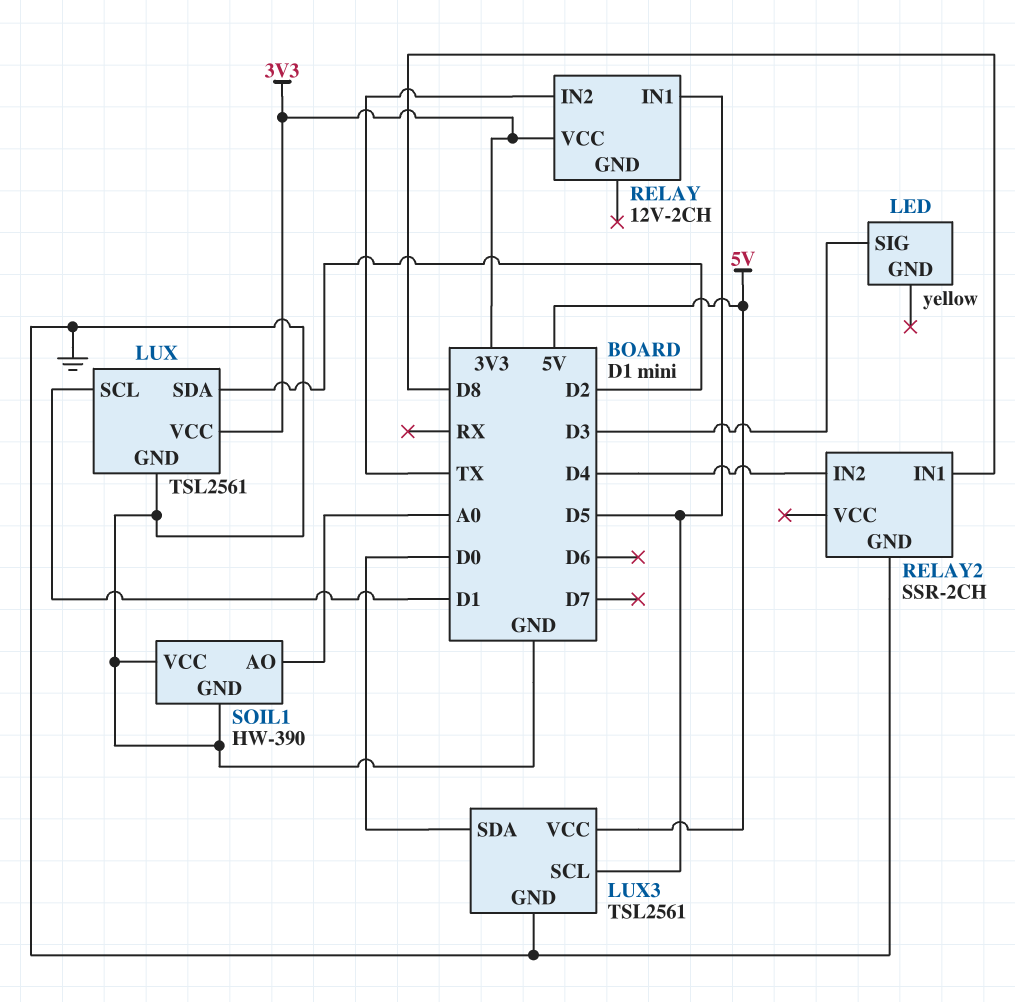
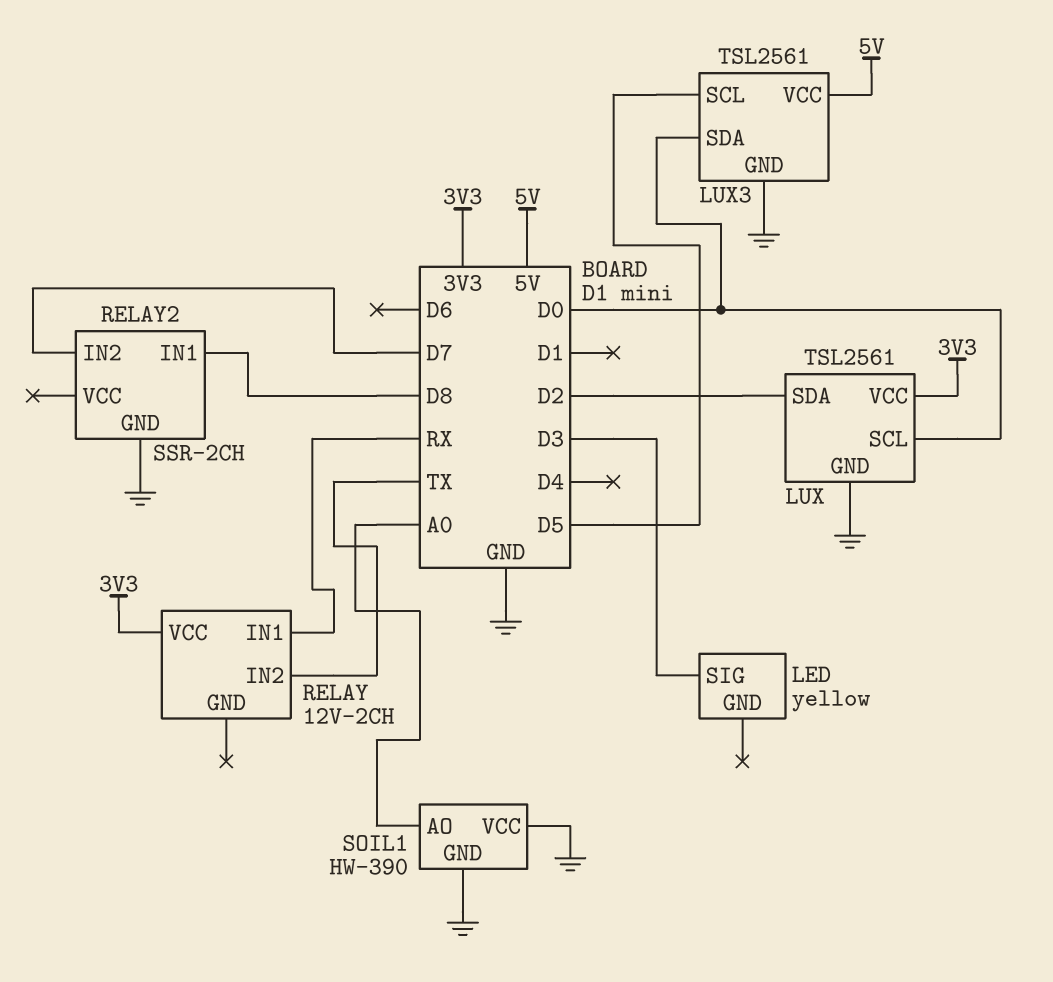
LUX pin SCL: D1 -> D0
RELAY pin IN1: D5 -> RX
RELAY2 pin IN2: D4 -> D7

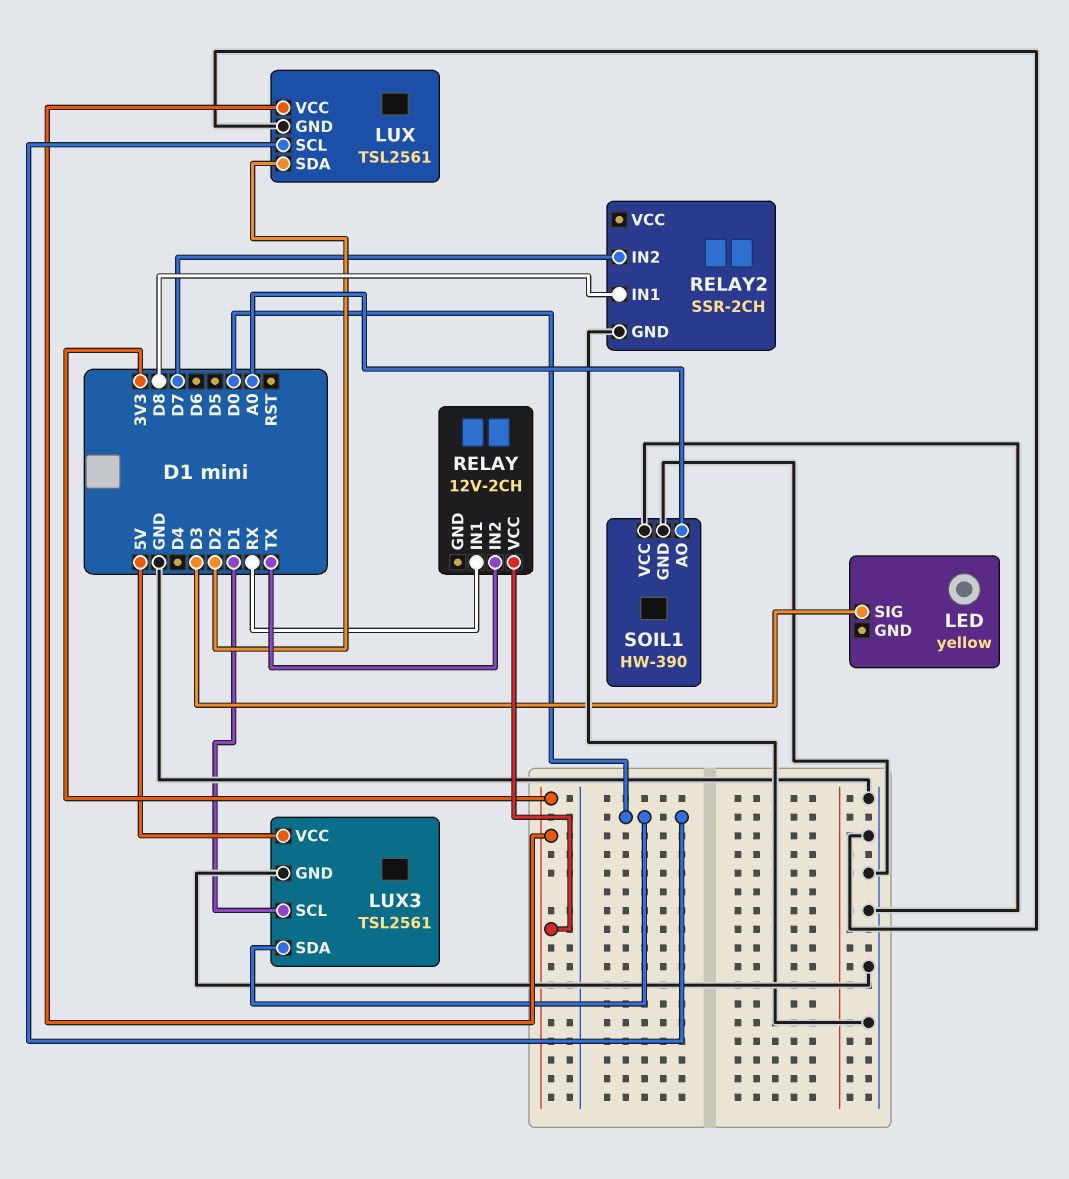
LUX3 pin SCL: D5 -> D1

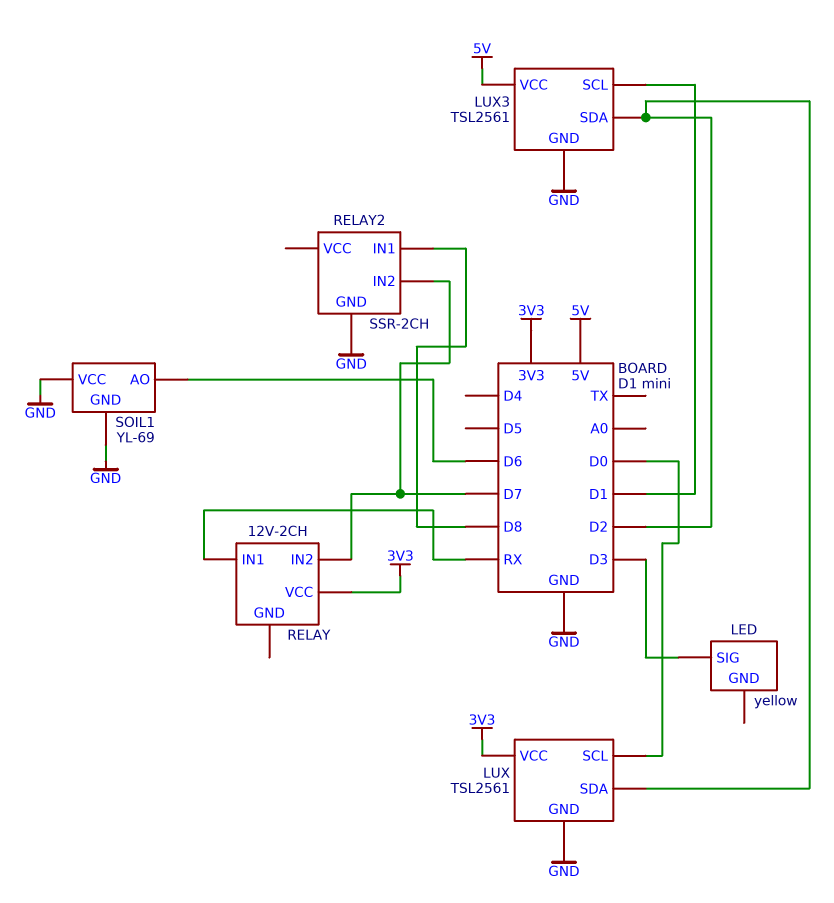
LUX3 pin SDA: D0 -> D2
RELAY pin IN2: TX -> D7
SOIL1: HW-390 -> YL-69
SOIL1 pin AO: A0 -> D6

